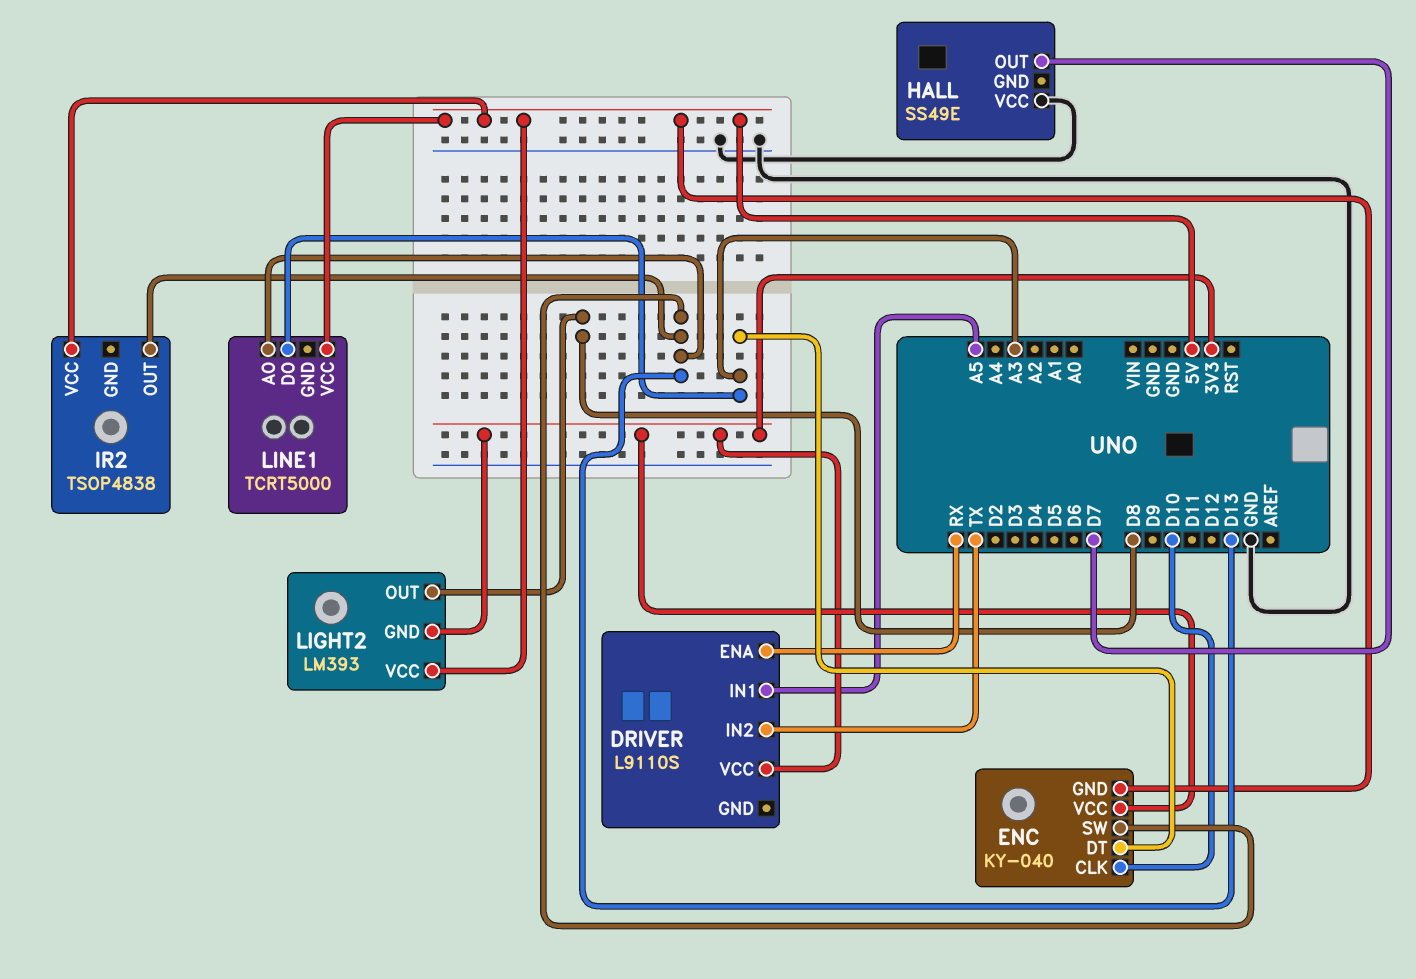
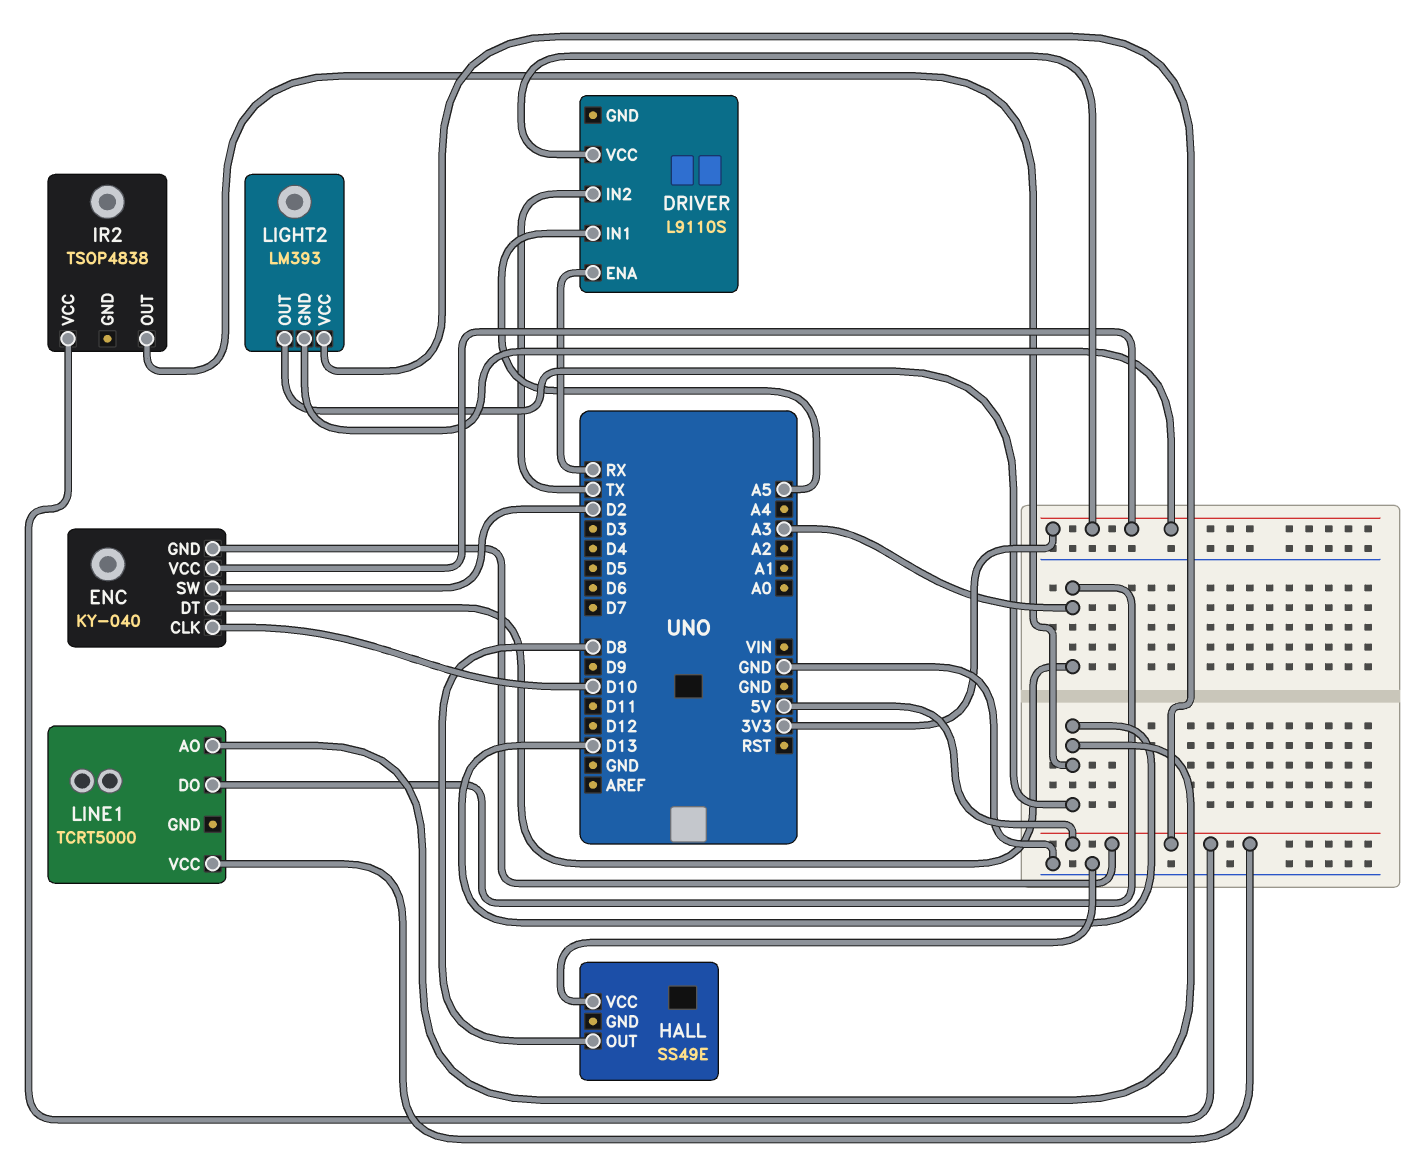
ENC pin SW: D13 -> D2
HALL pin OUT: D7 -> D8
LIGHT2 pin OUT: D8 -> D13

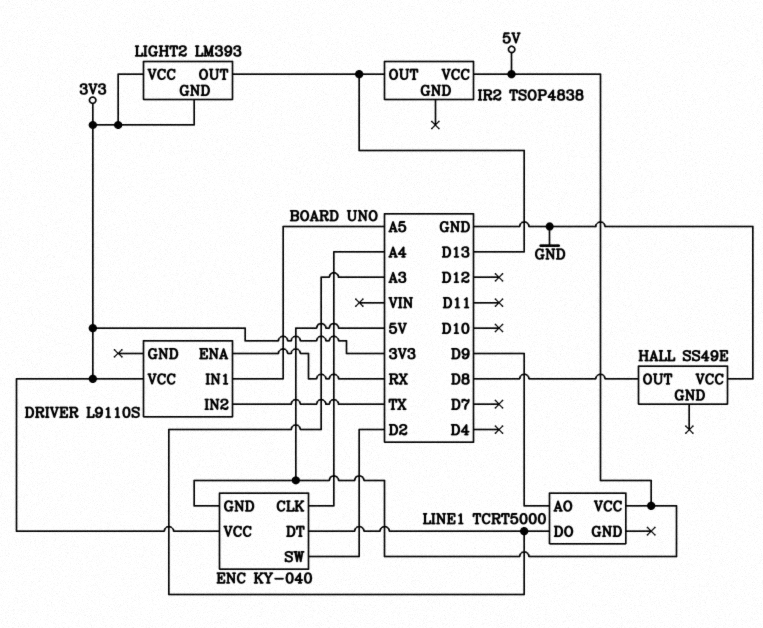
ENC pin CLK: D10 -> A4
LIGHT2 pin VCC: 5V -> 3V3
LINE1 pin AO: D13 -> D9

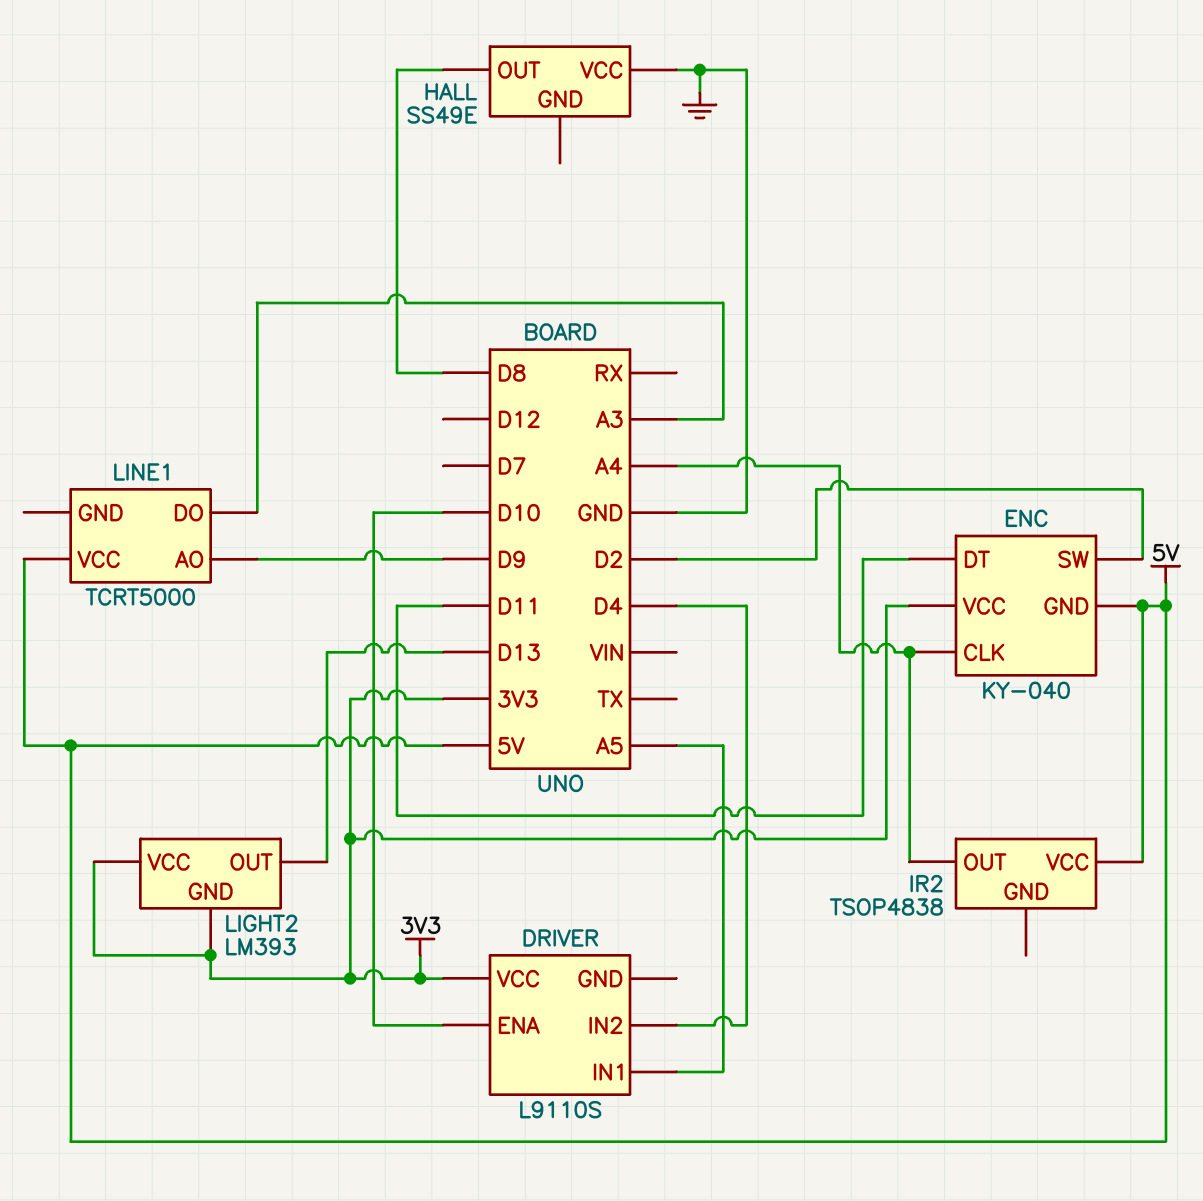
DRIVER pin ENA: RX -> D10
DRIVER pin IN2: TX -> D4
ENC pin DT: A3 -> D11
IR2 pin OUT: D13 -> A4

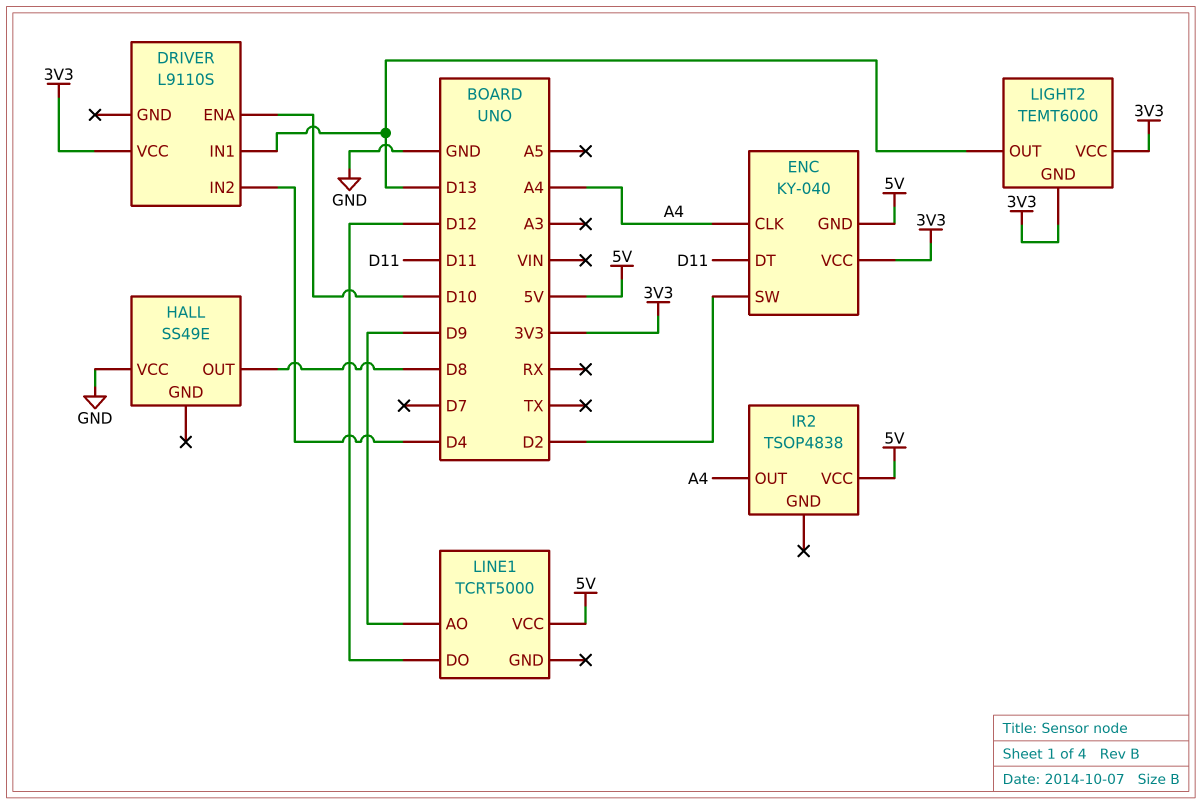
DRIVER pin IN1: A5 -> D13
LIGHT2: LM393 -> TEMT6000
LINE1 pin DO: A3 -> D12

